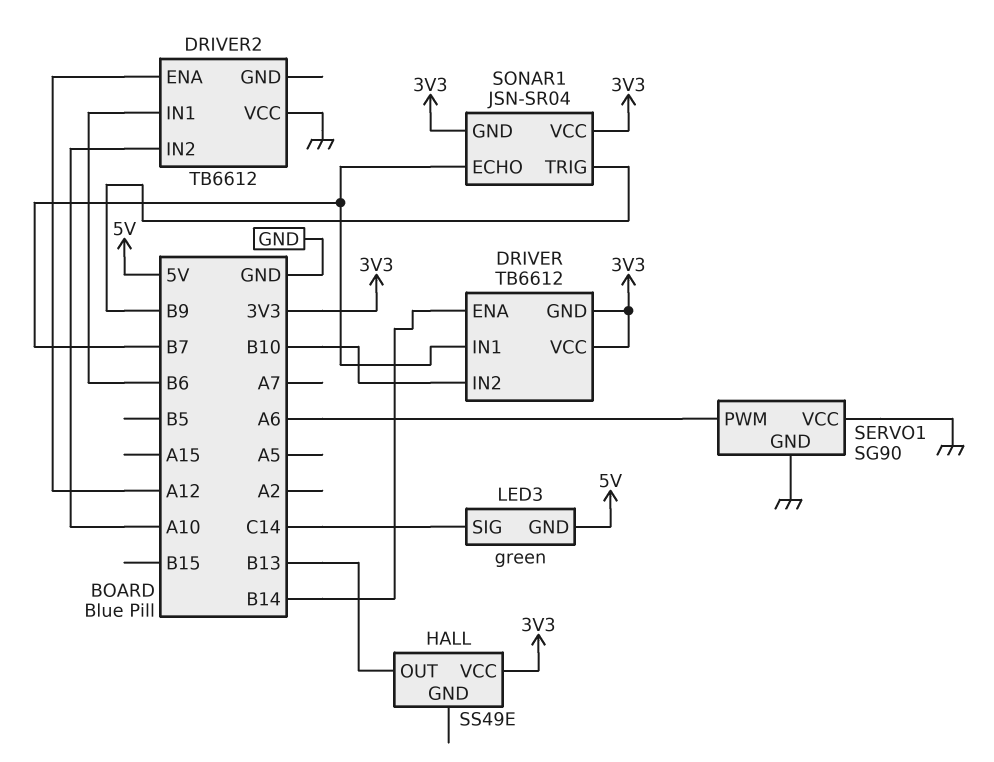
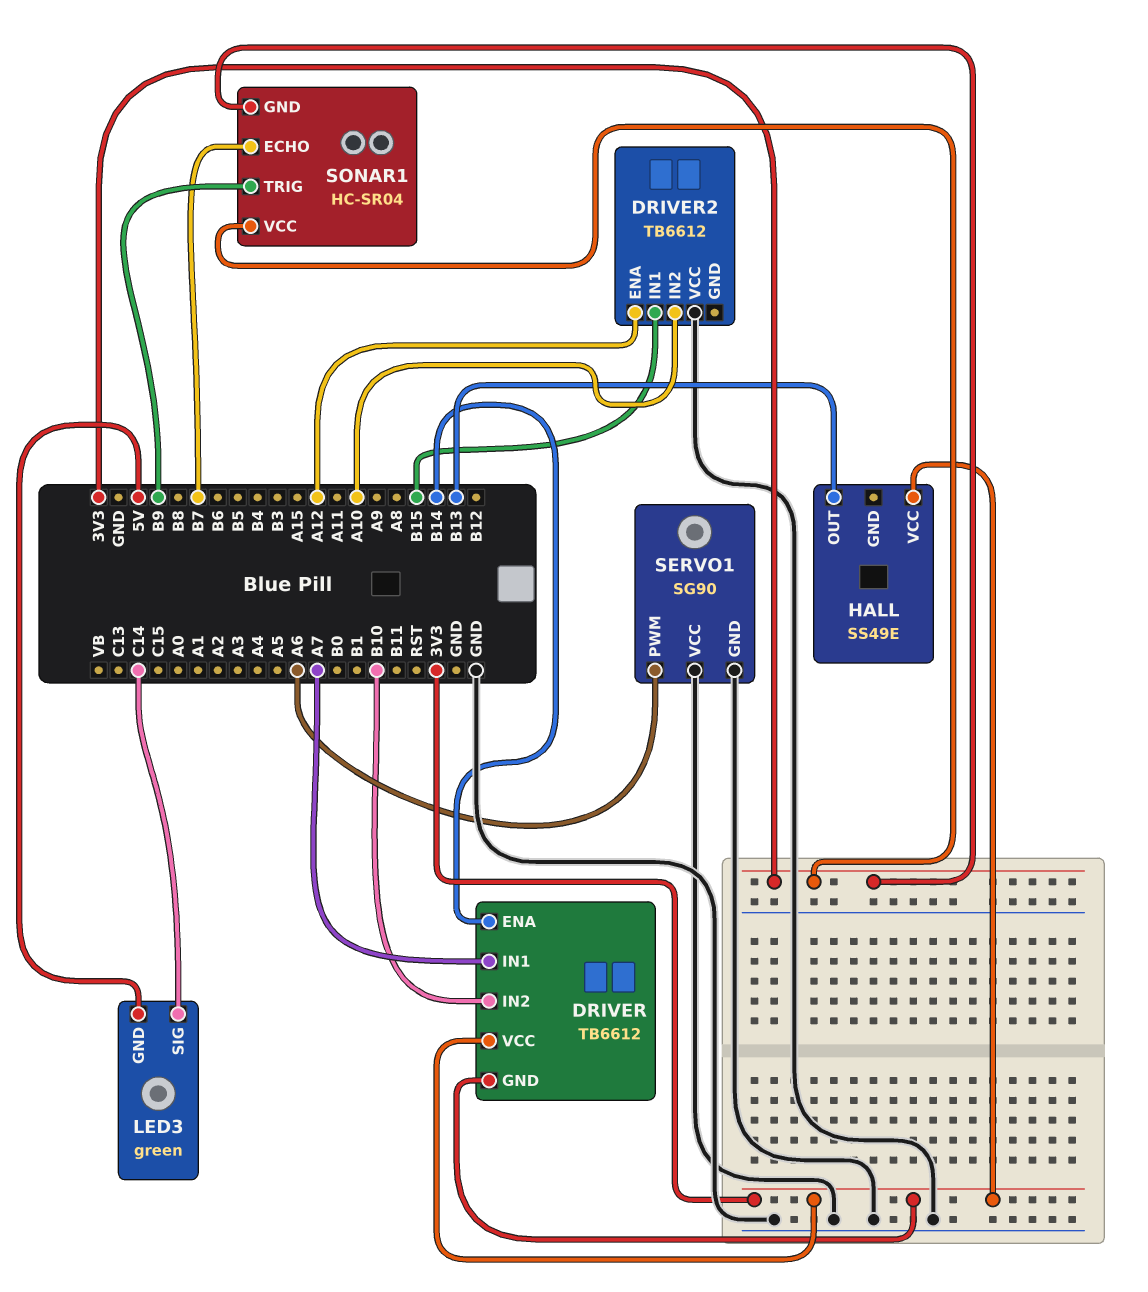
DRIVER pin IN1: B7 -> A7
DRIVER2 pin IN1: B6 -> B15
SONAR1: JSN-SR04 -> HC-SR04

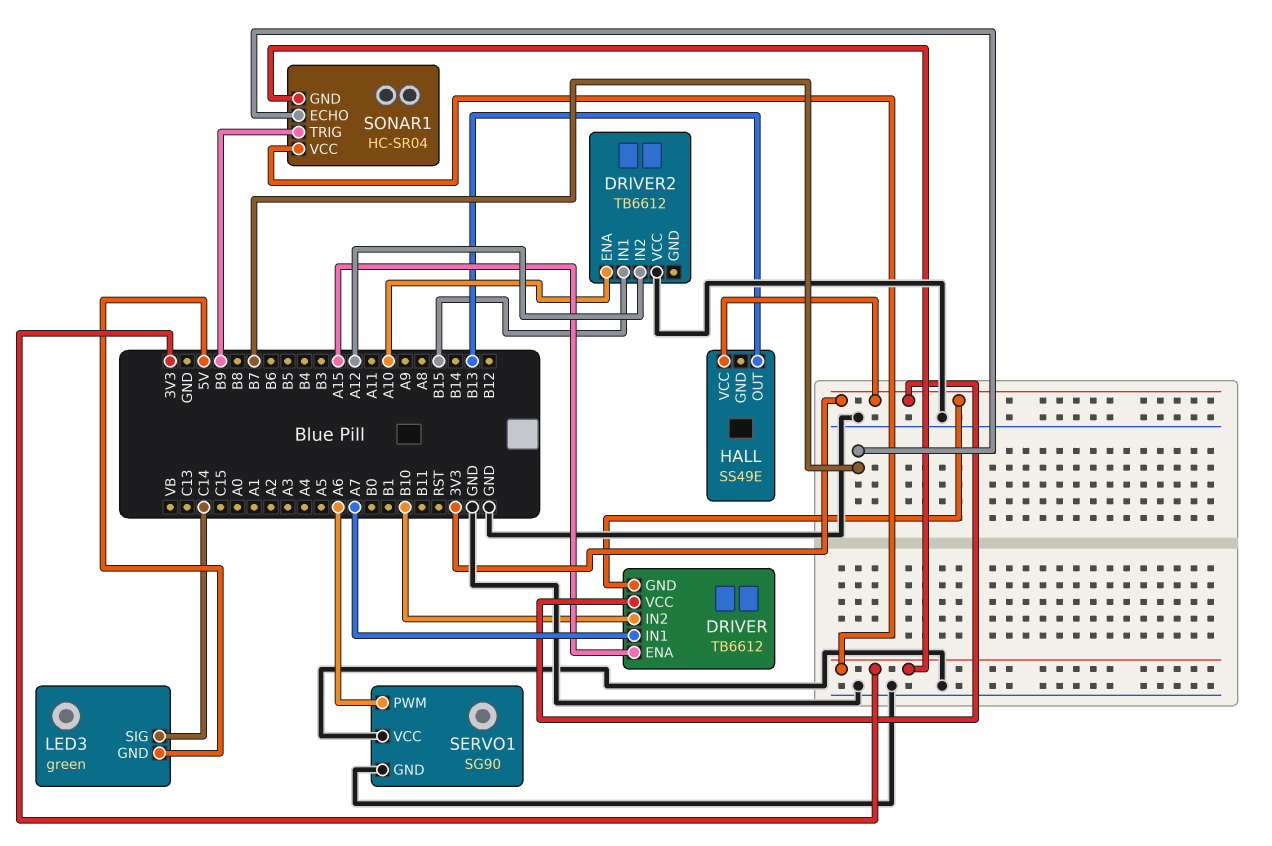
DRIVER pin ENA: B14 -> A15
DRIVER2 pin ENA: A12 -> A10
DRIVER2 pin IN2: A10 -> A12

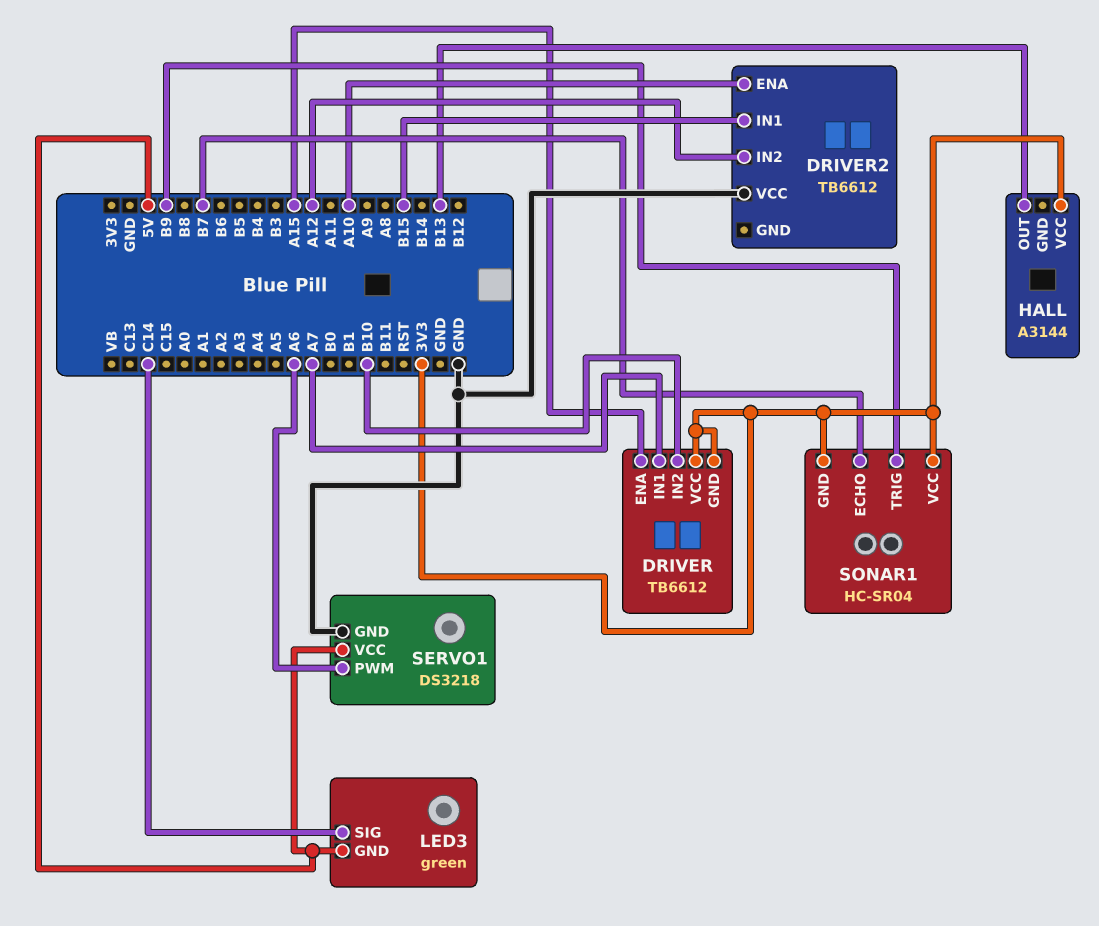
HALL: SS49E -> A3144
SERVO1: SG90 -> DS3218
SERVO1 pin VCC: GND -> 5V

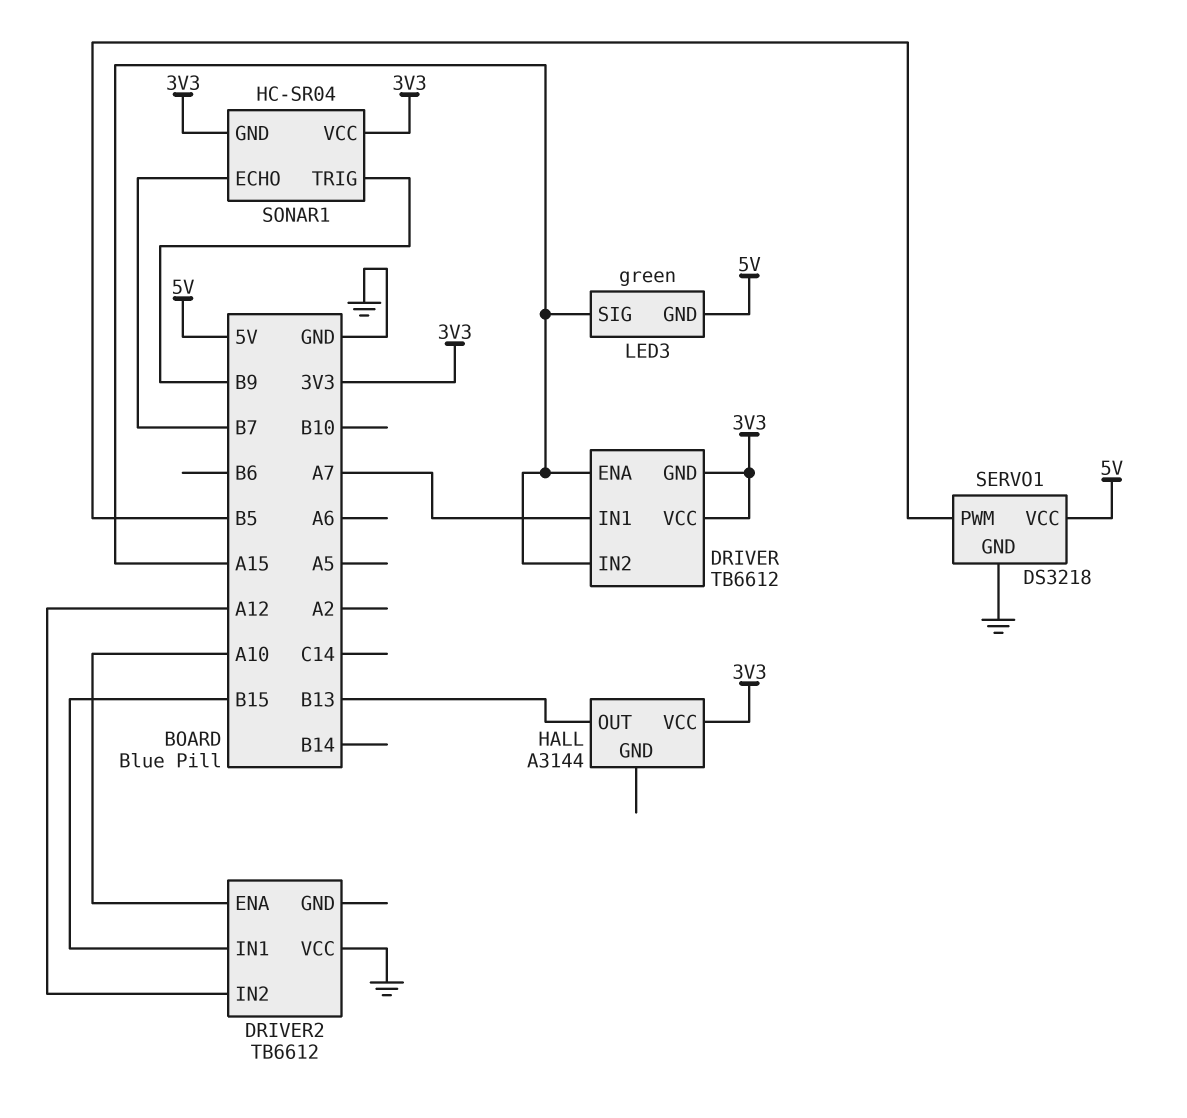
DRIVER pin IN2: B10 -> A15
LED3 pin SIG: C14 -> A15
SERVO1 pin PWM: A6 -> B5

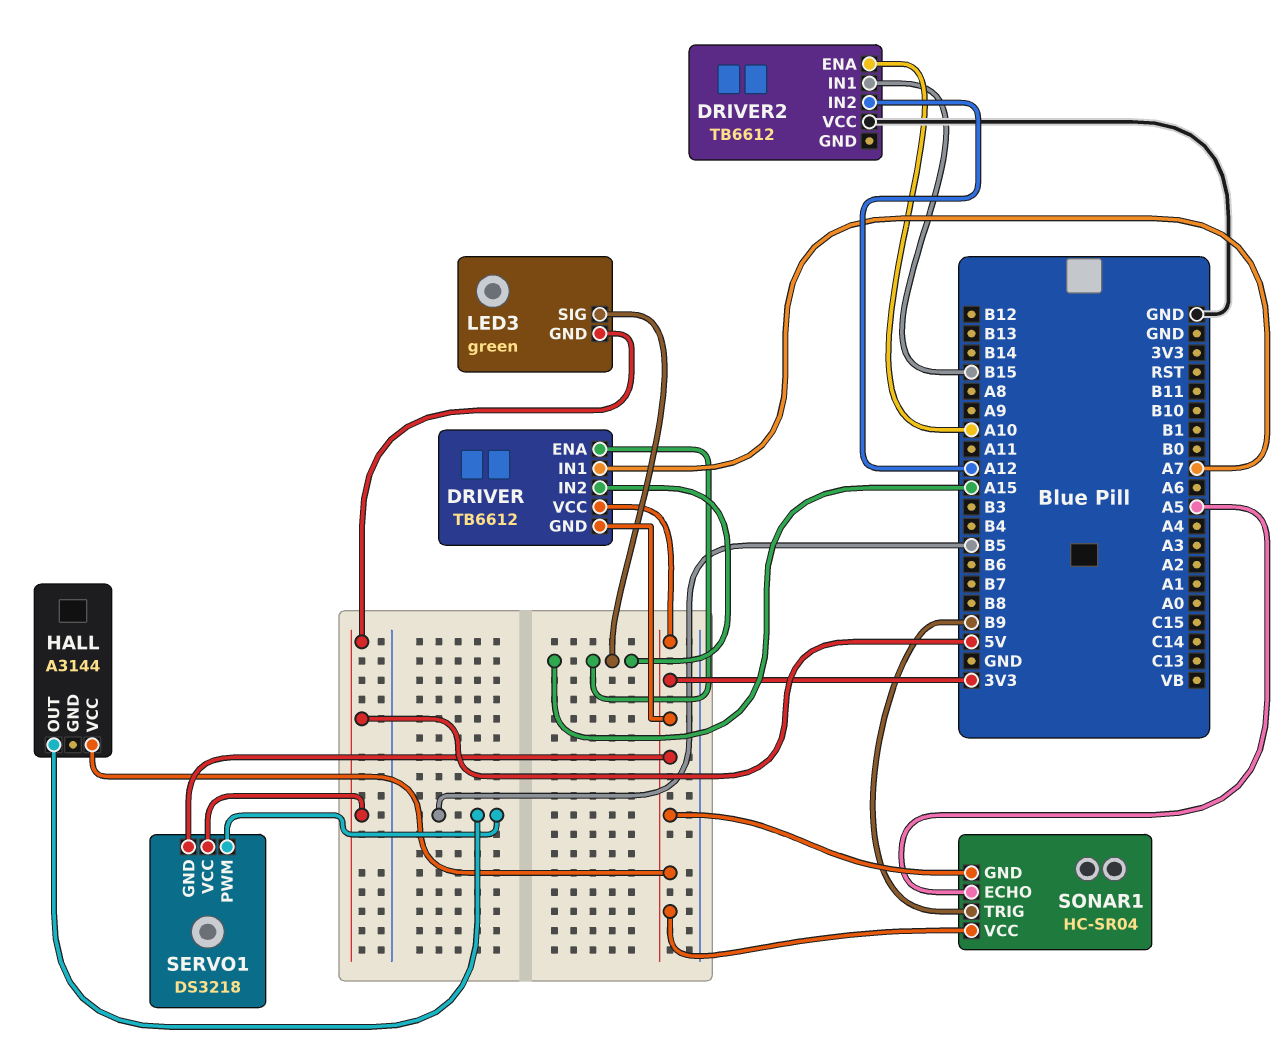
HALL pin OUT: B13 -> B5
SERVO1 pin GND: GND -> 3V3
SONAR1 pin ECHO: B7 -> A5

